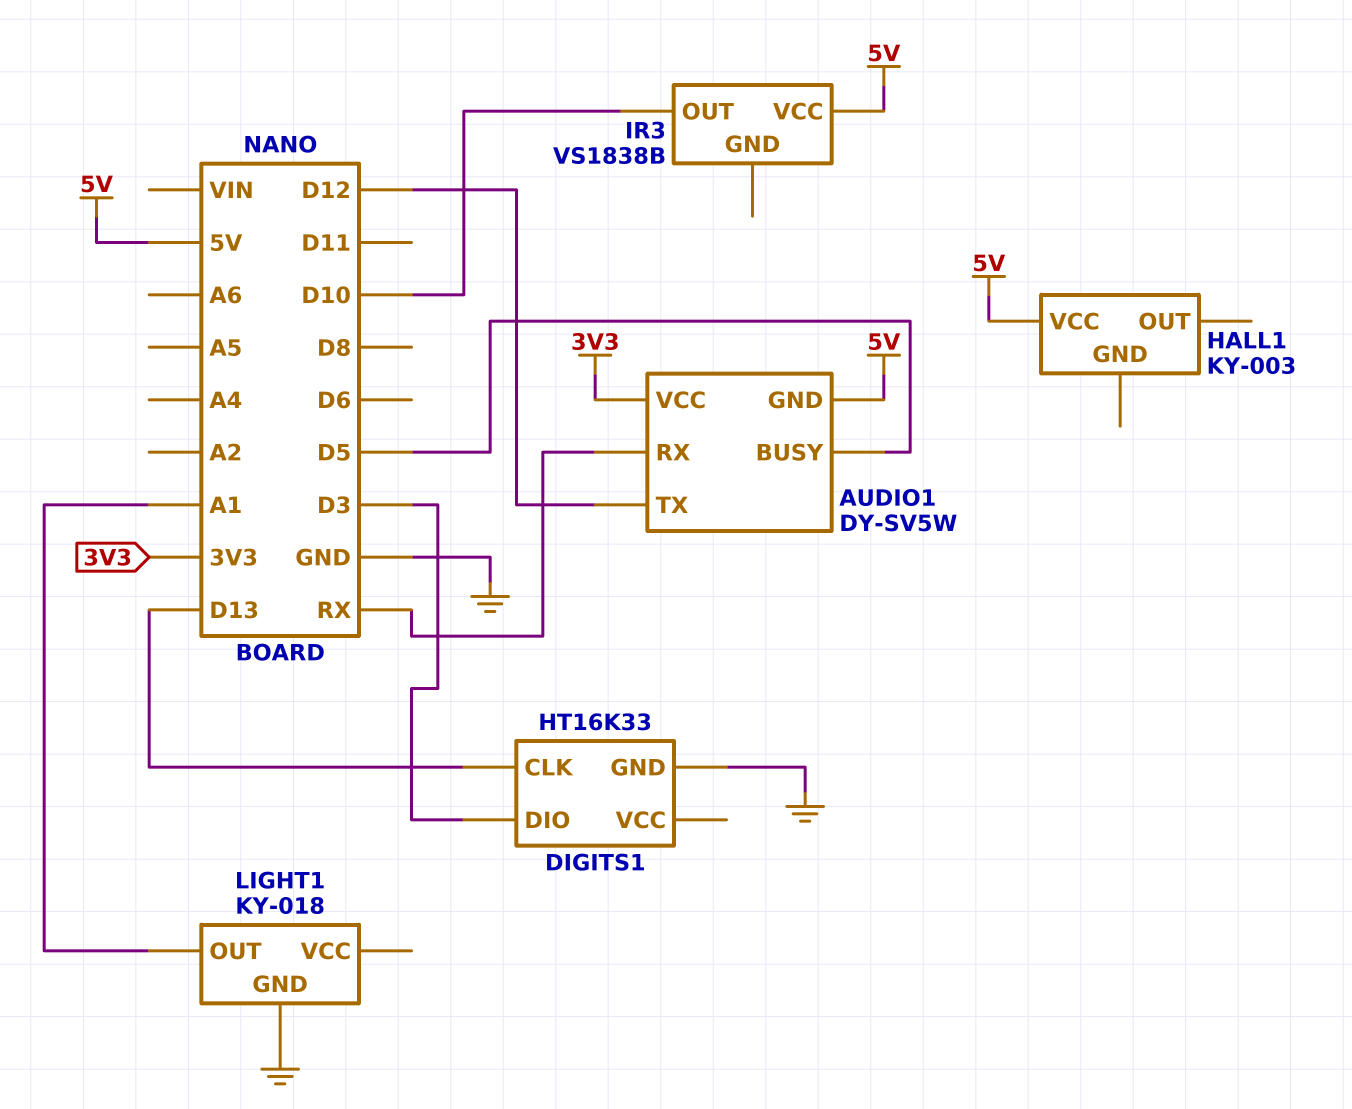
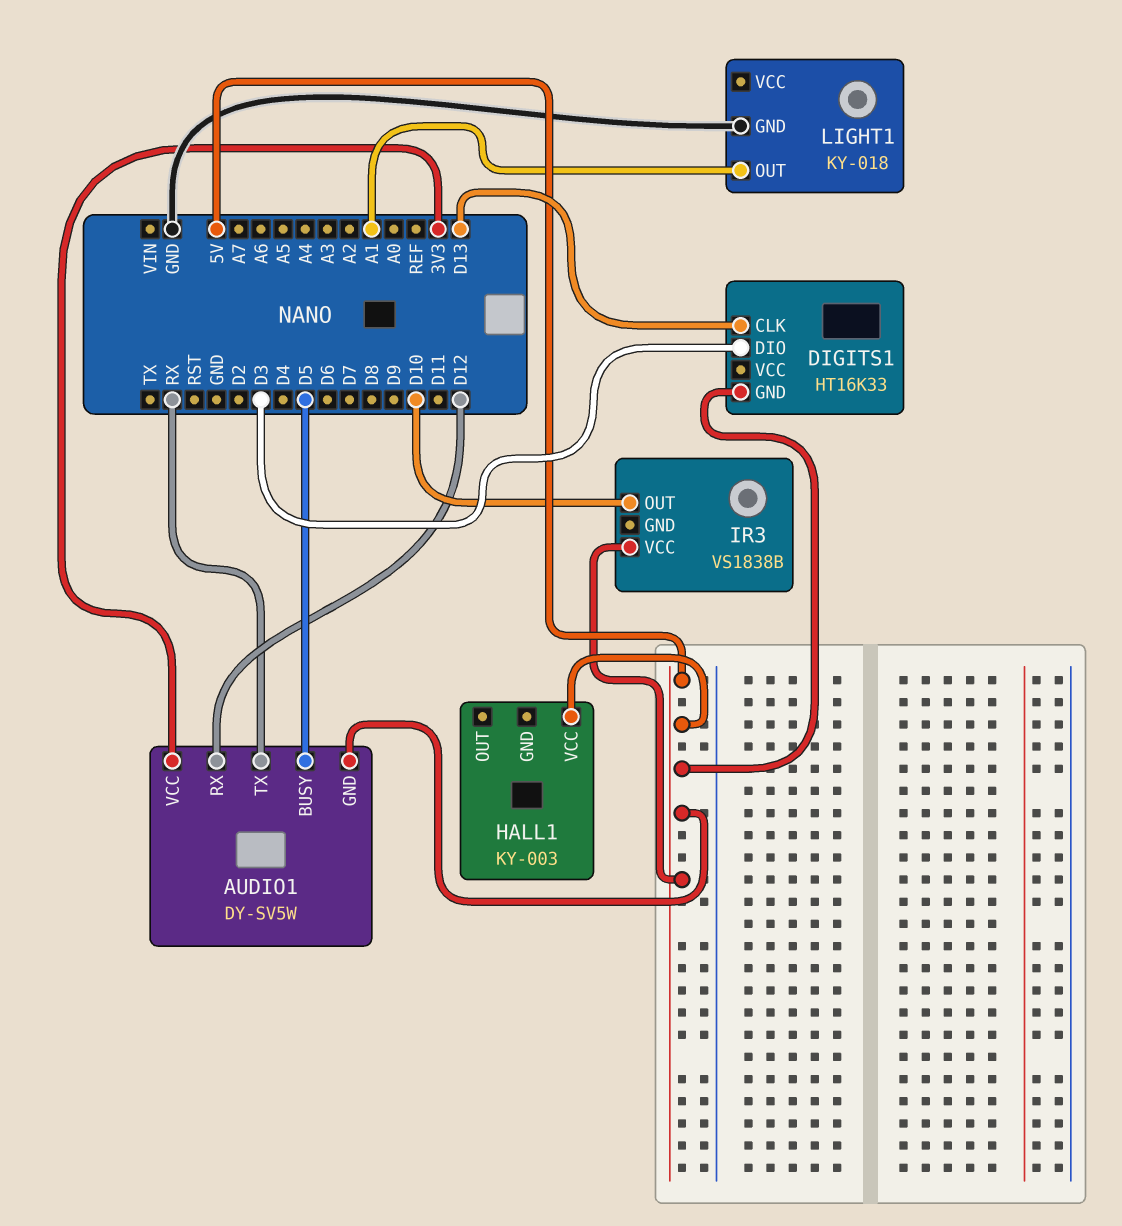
AUDIO1 pin RX: RX -> D12
AUDIO1 pin TX: D12 -> RX
DIGITS1 pin GND: GND -> 5V

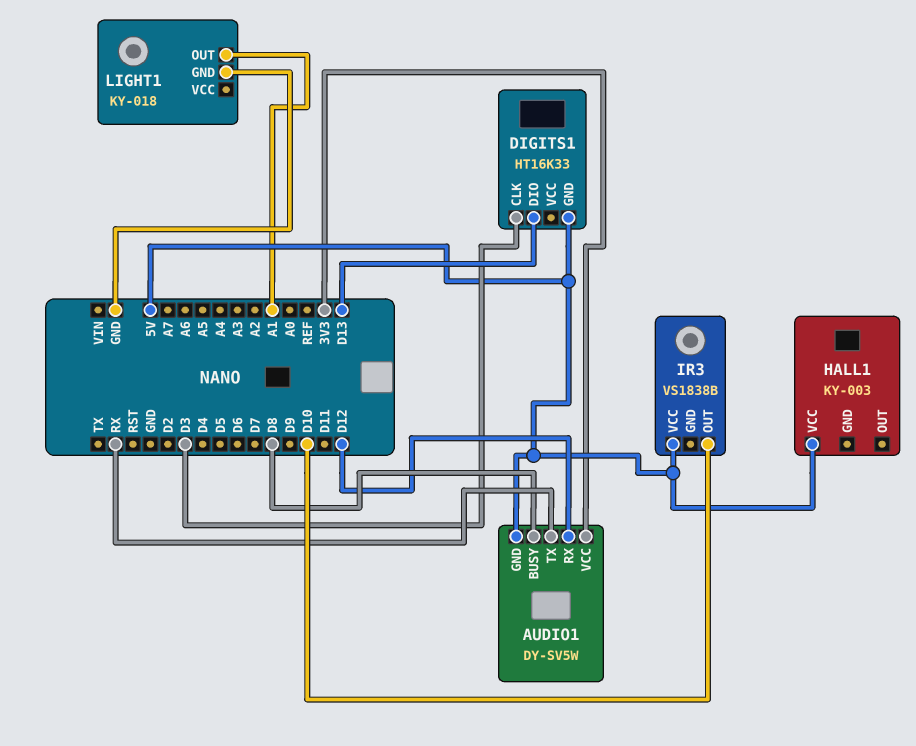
AUDIO1 pin BUSY: D5 -> D8
DIGITS1 pin CLK: D13 -> D3
DIGITS1 pin DIO: D3 -> D13

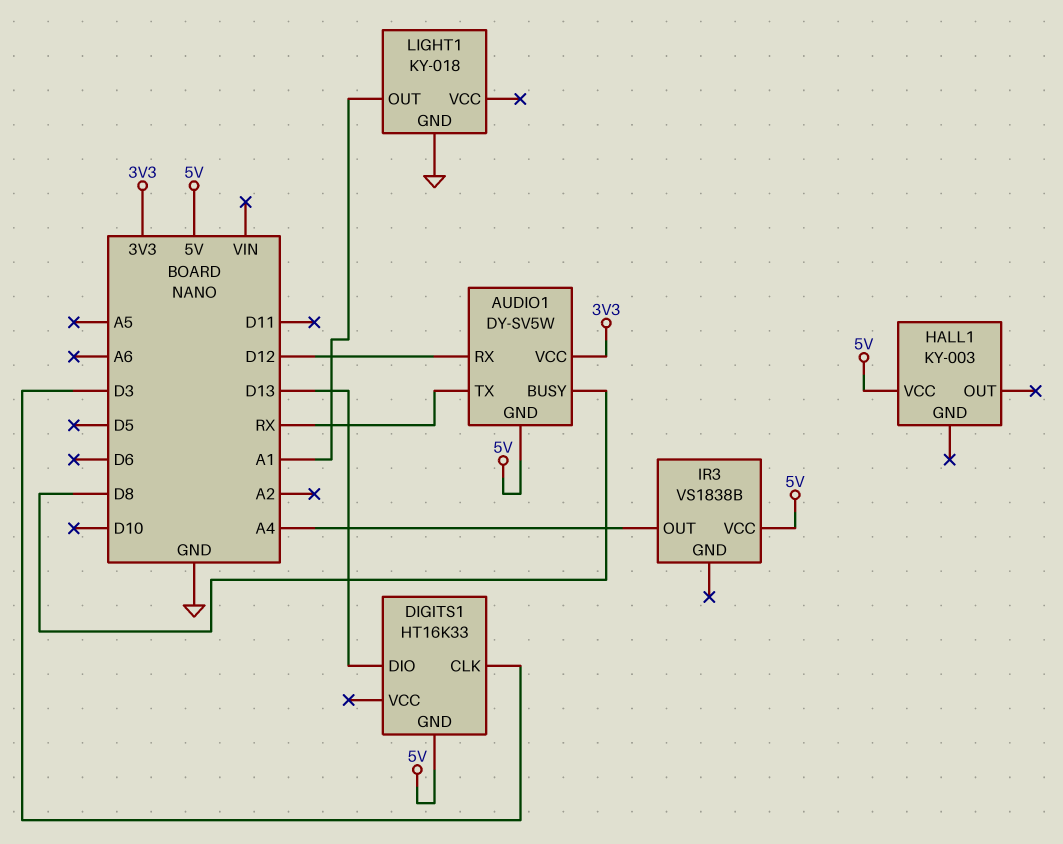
IR3 pin OUT: D10 -> A4

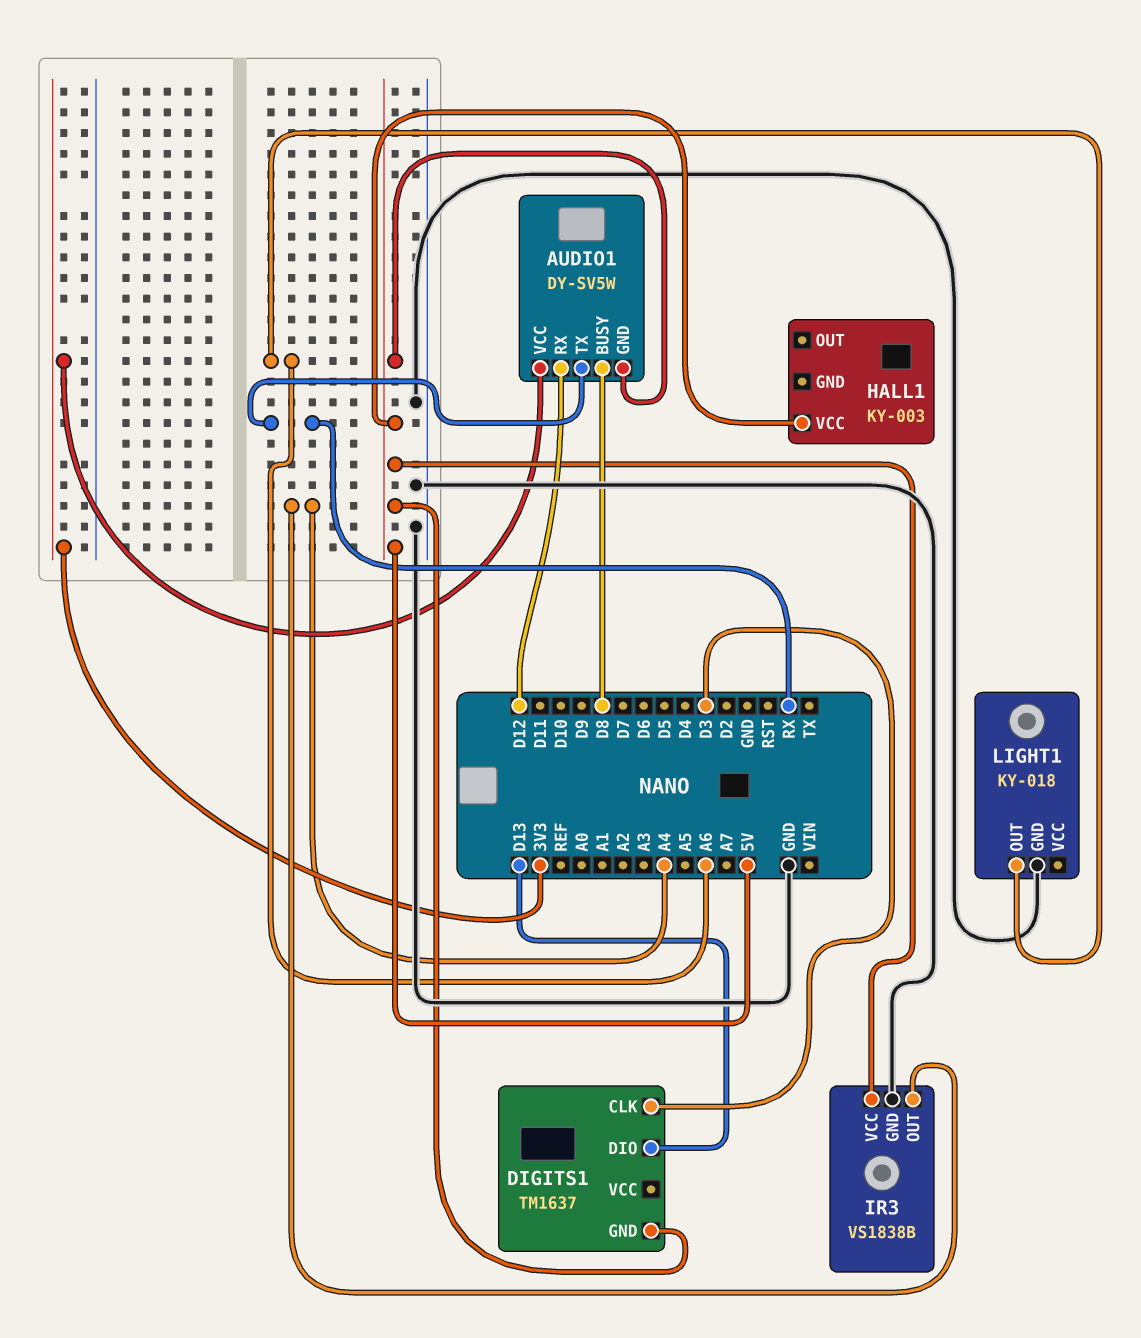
DIGITS1: HT16K33 -> TM1637
IR3 pin GND: none -> GND
LIGHT1 pin OUT: A1 -> A6

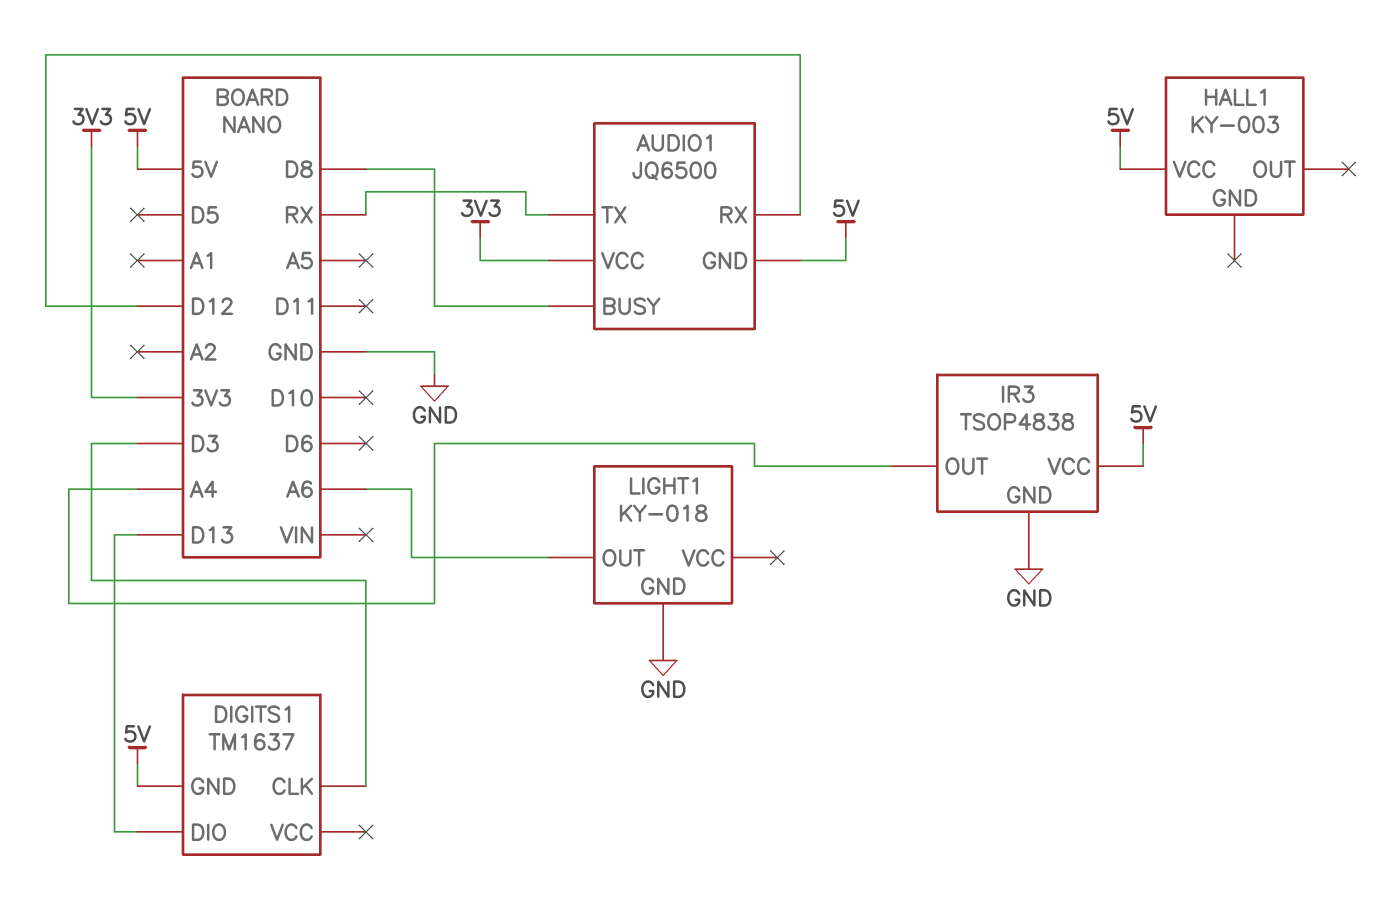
AUDIO1: DY-SV5W -> JQ6500
IR3: VS1838B -> TSOP4838

